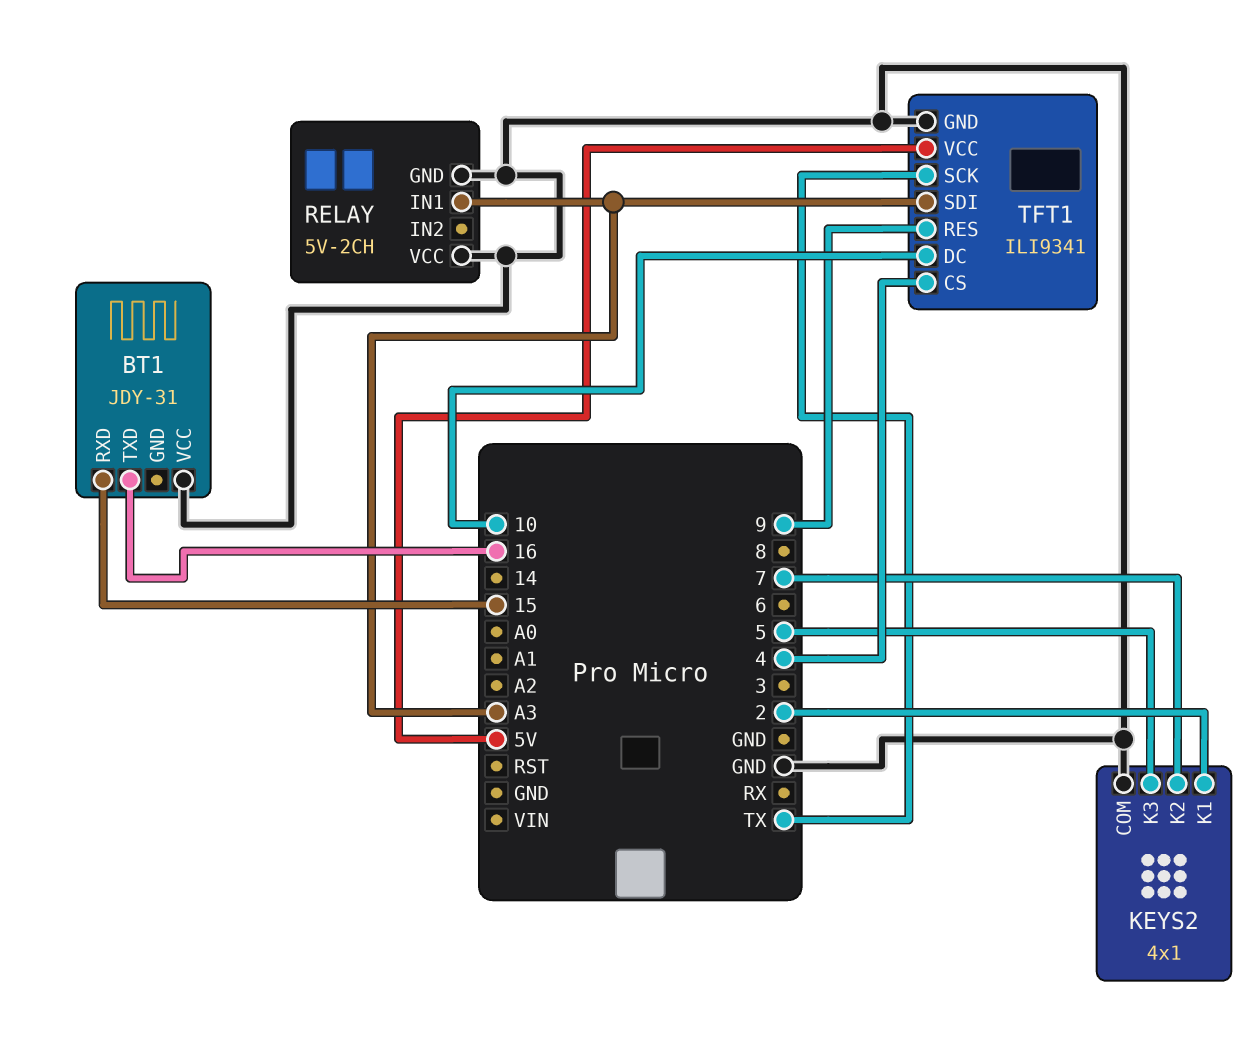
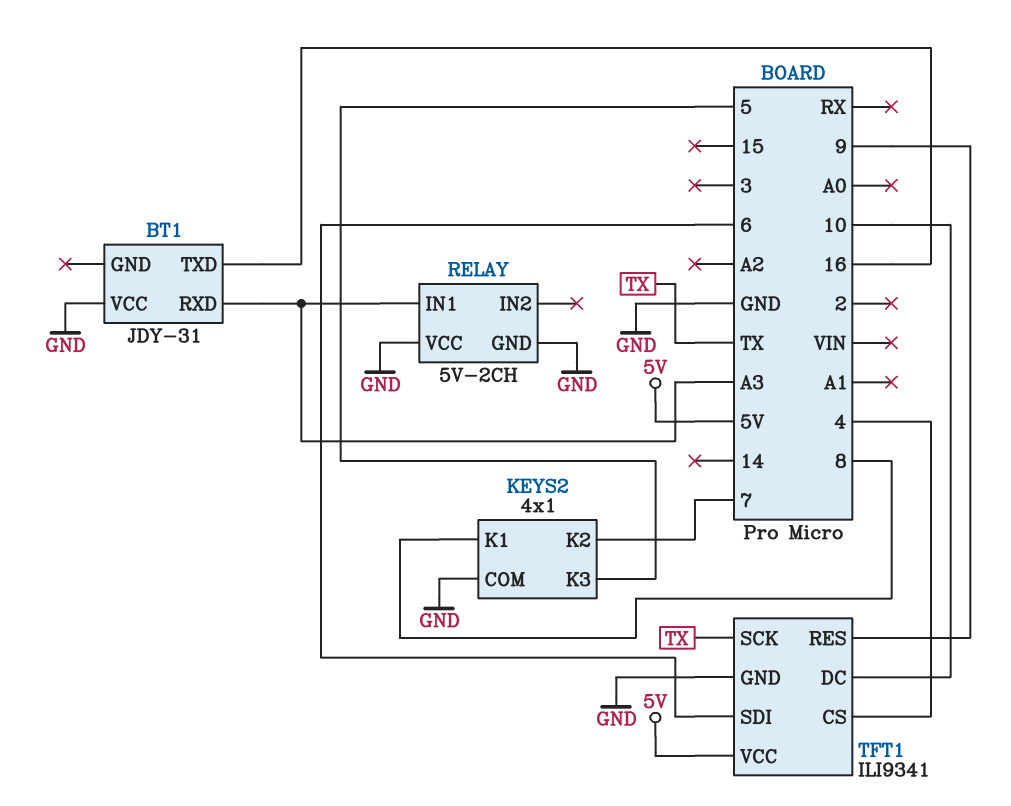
BT1 pin RXD: 15 -> A3
KEYS2 pin K1: 2 -> 8
TFT1 pin SDI: A3 -> 6

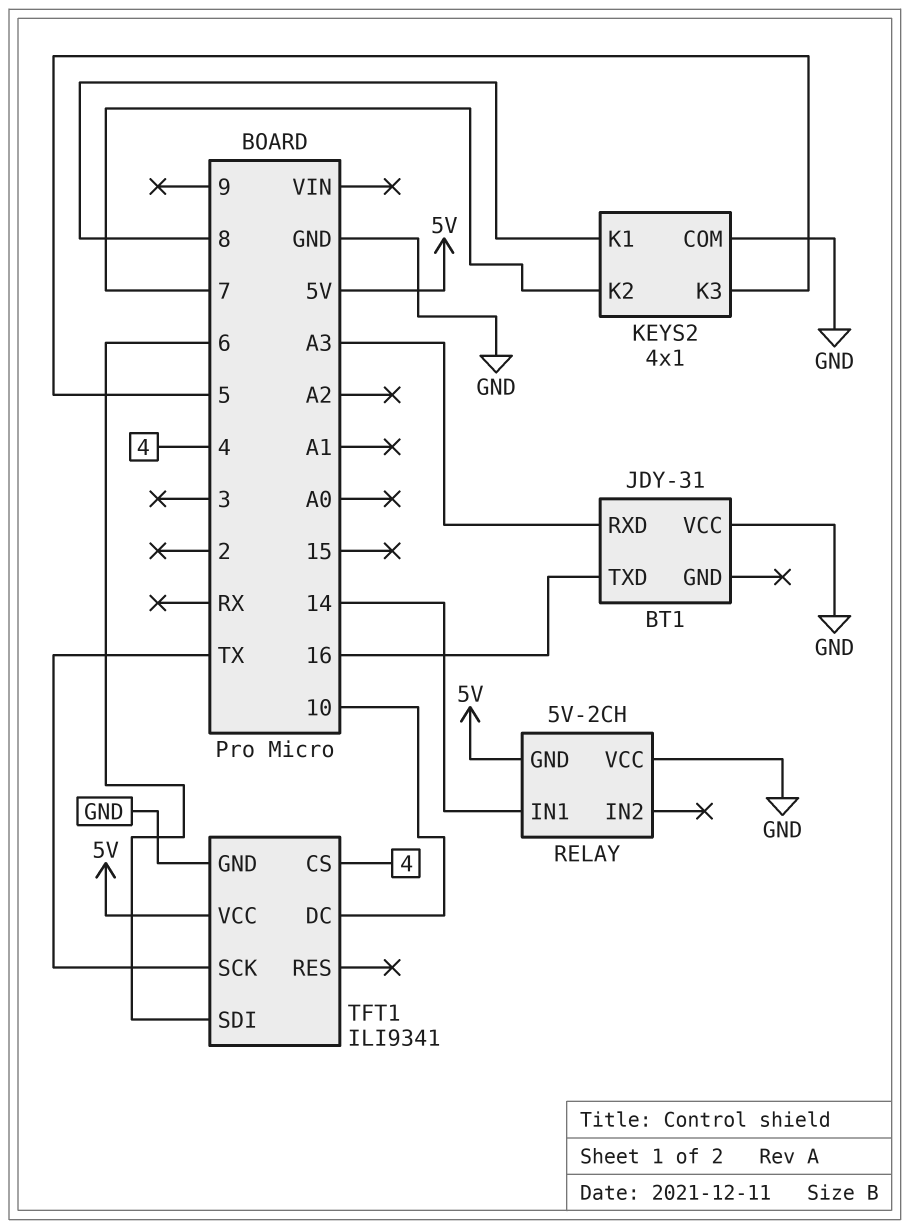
RELAY pin GND: GND -> 5V
RELAY pin IN1: A3 -> 14
TFT1 pin RES: 9 -> none

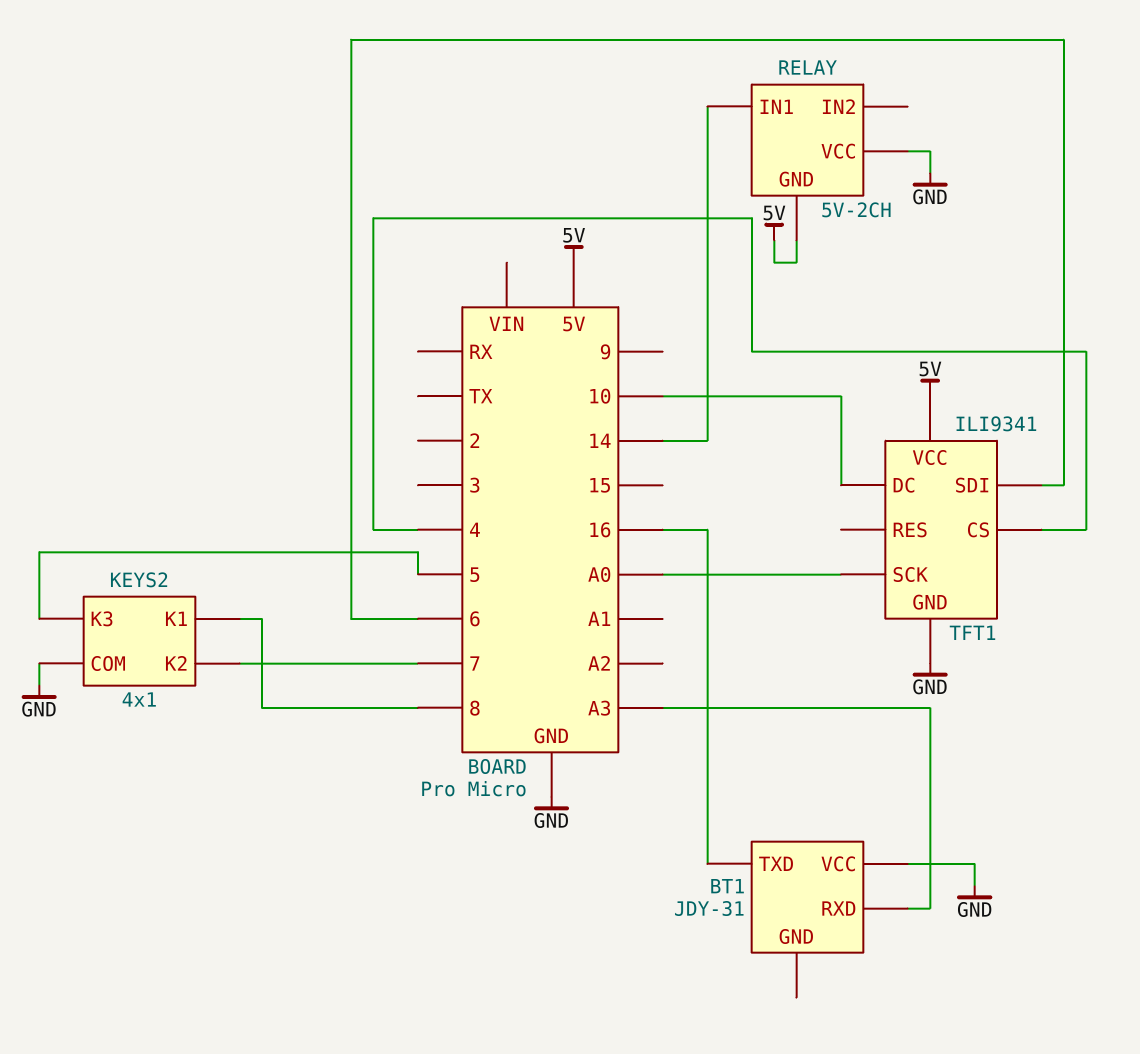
TFT1 pin SCK: TX -> A0

